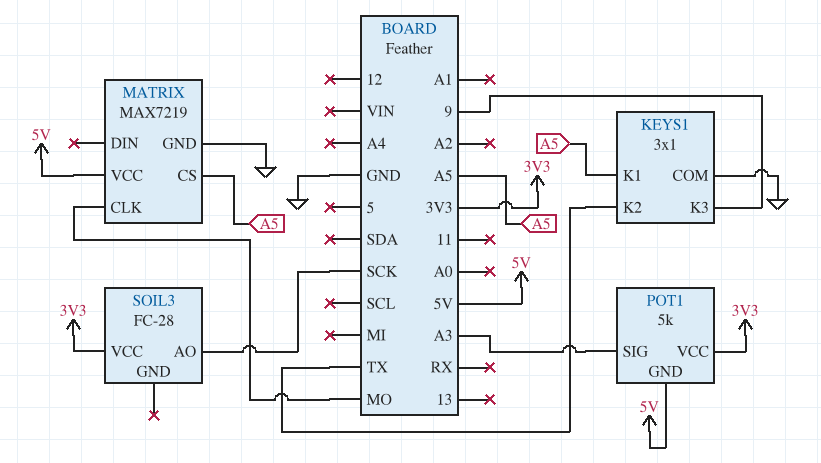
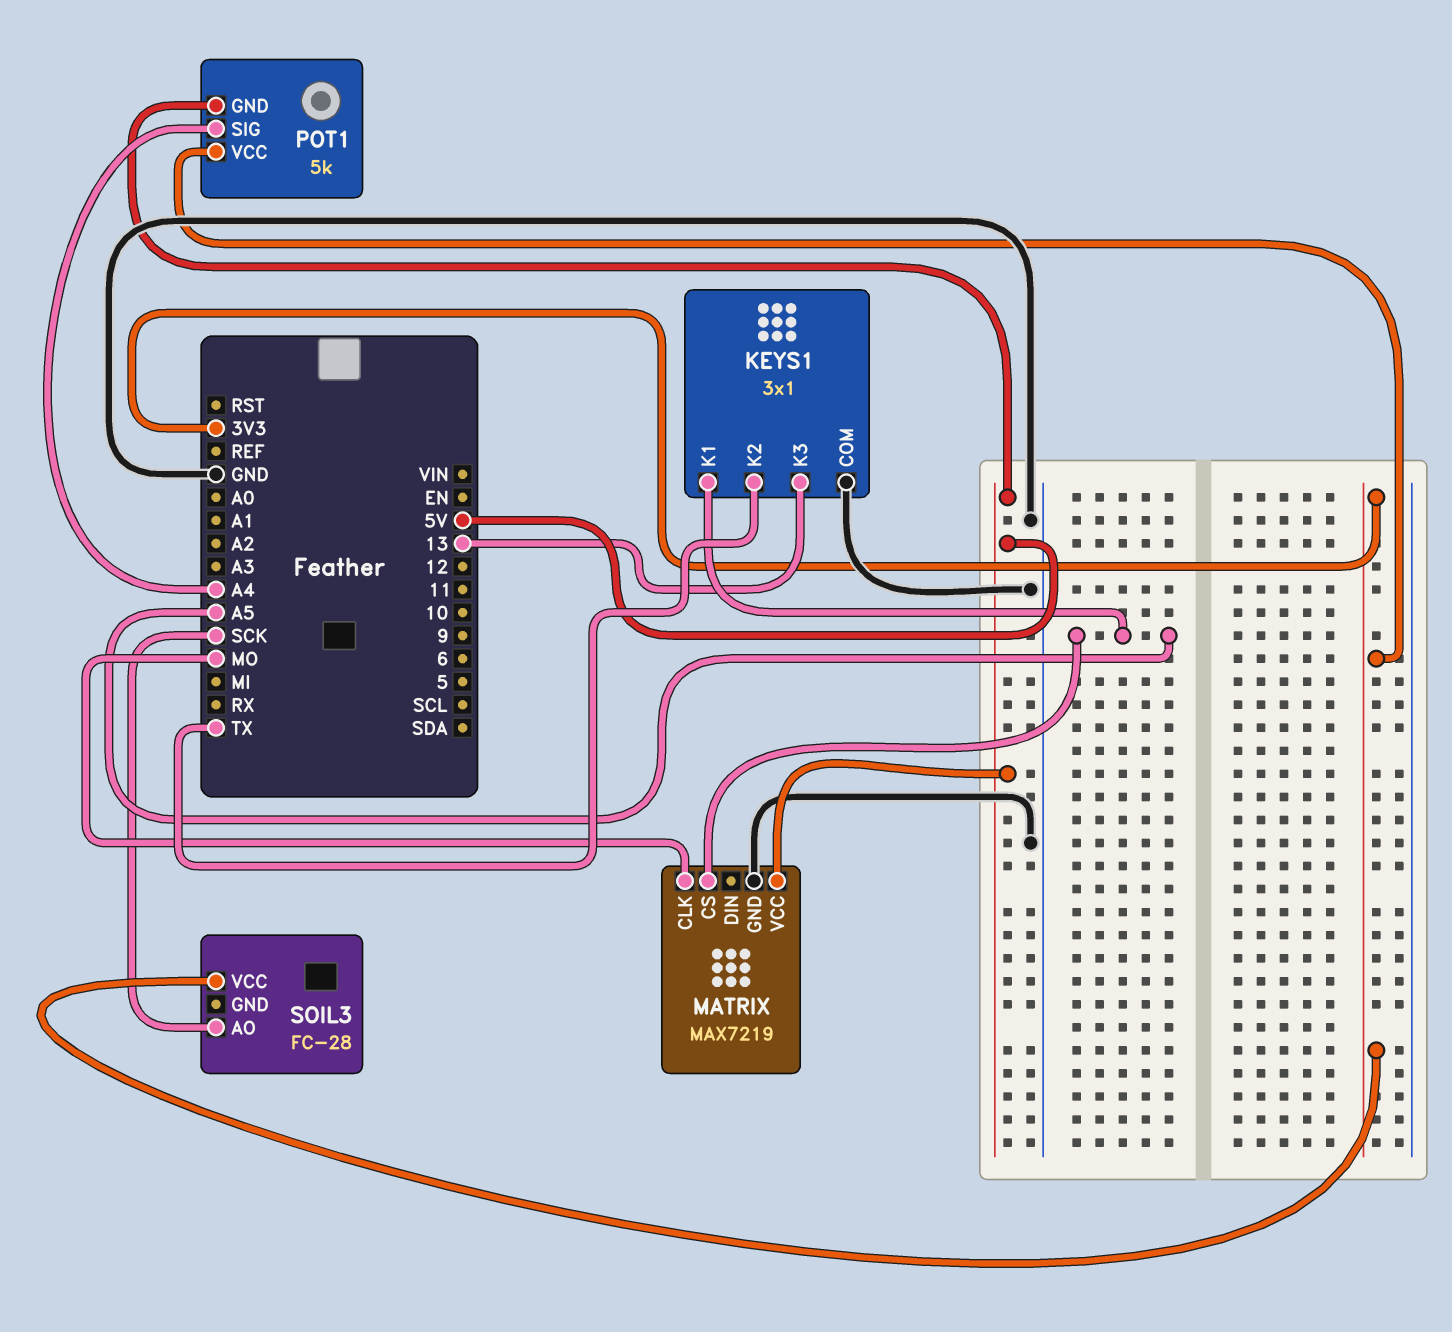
KEYS1 pin K3: 9 -> 13
POT1 pin SIG: A3 -> A4

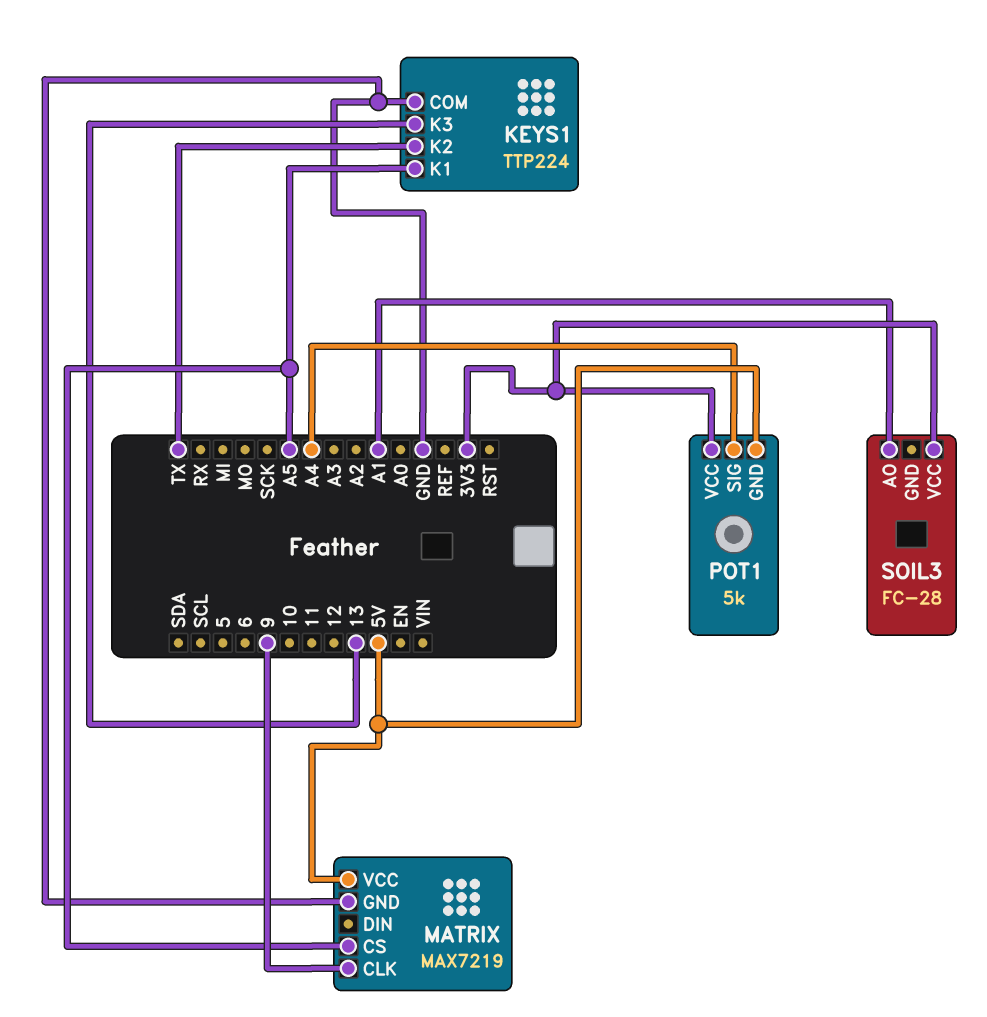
KEYS1: 3x1 -> TTP224
MATRIX pin CLK: MO -> 9
SOIL3 pin AO: SCK -> A1

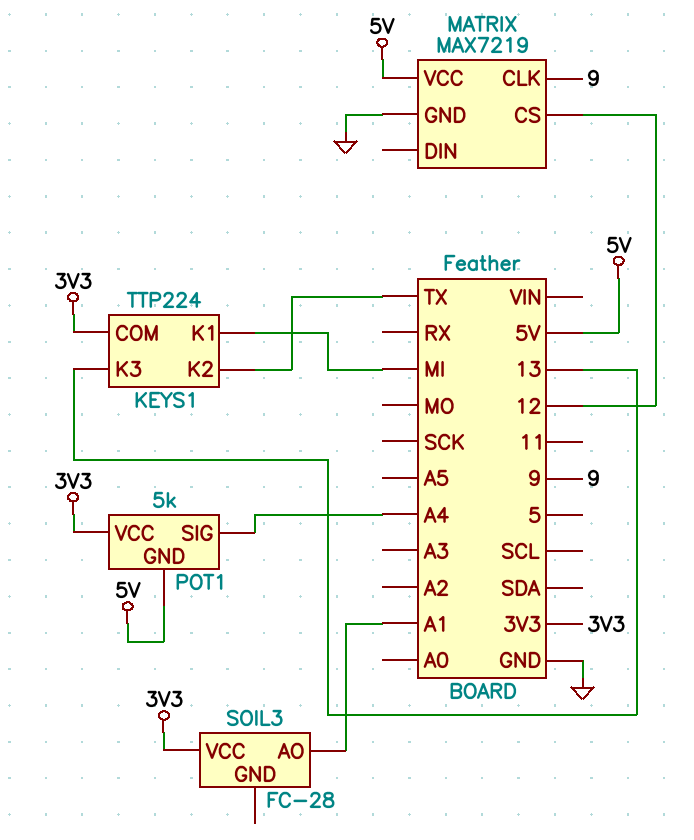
KEYS1 pin COM: GND -> 3V3
KEYS1 pin K1: A5 -> MI
MATRIX pin CS: A5 -> 12

